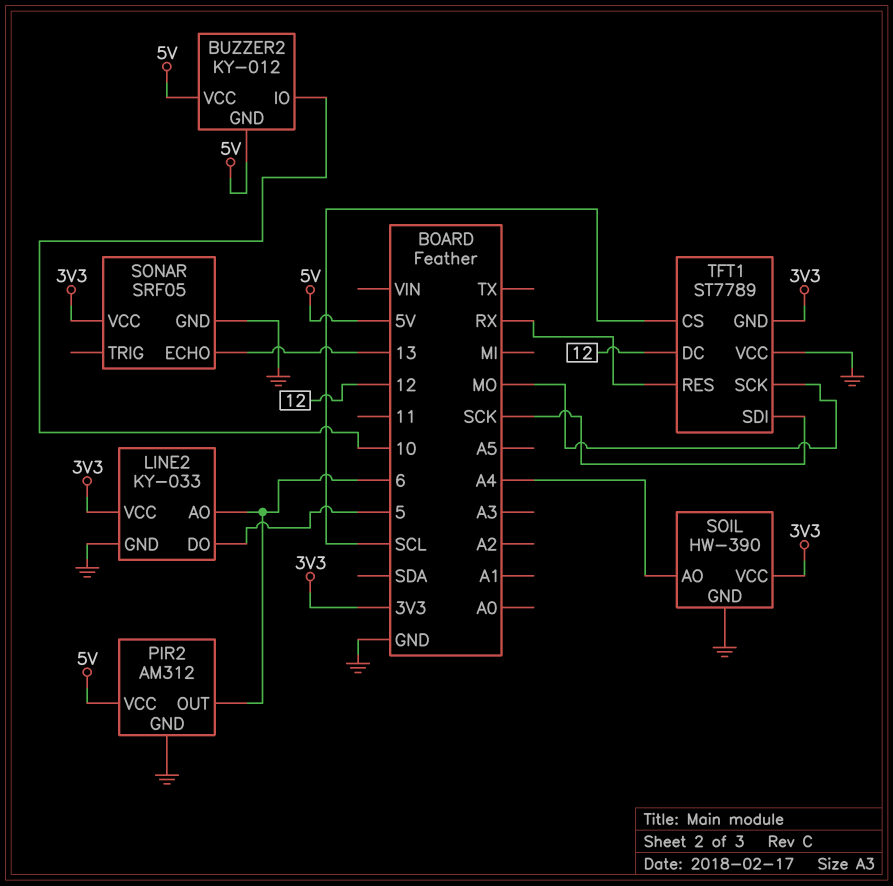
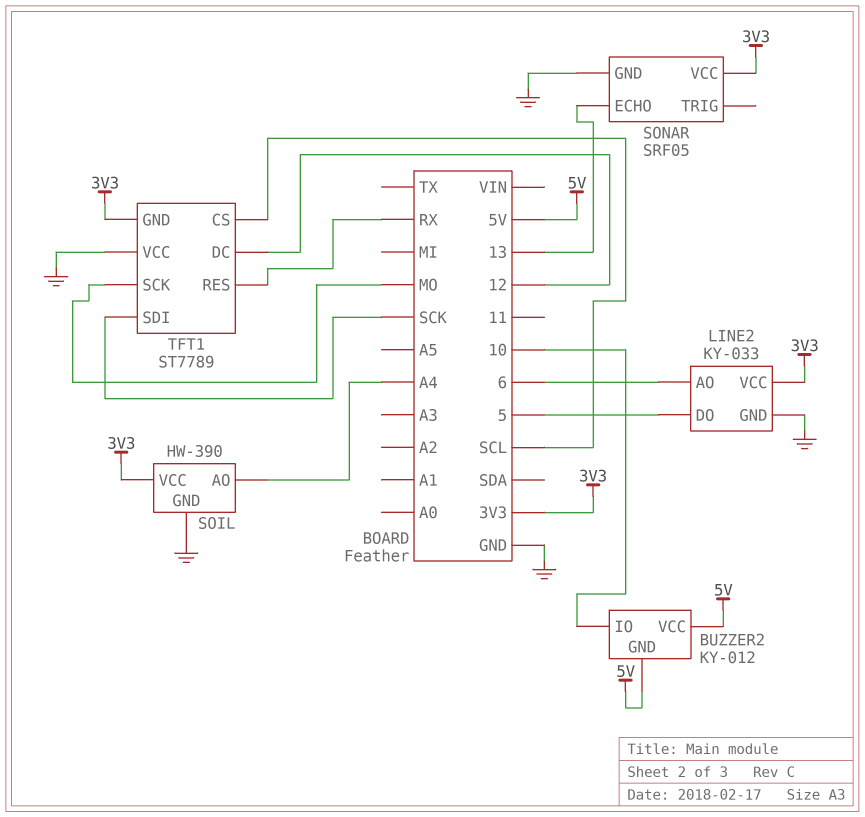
PIR2: AM312 -> none
PIR2 pin GND: GND -> none
PIR2 pin OUT: 6 -> none
PIR2 pin VCC: 5V -> none

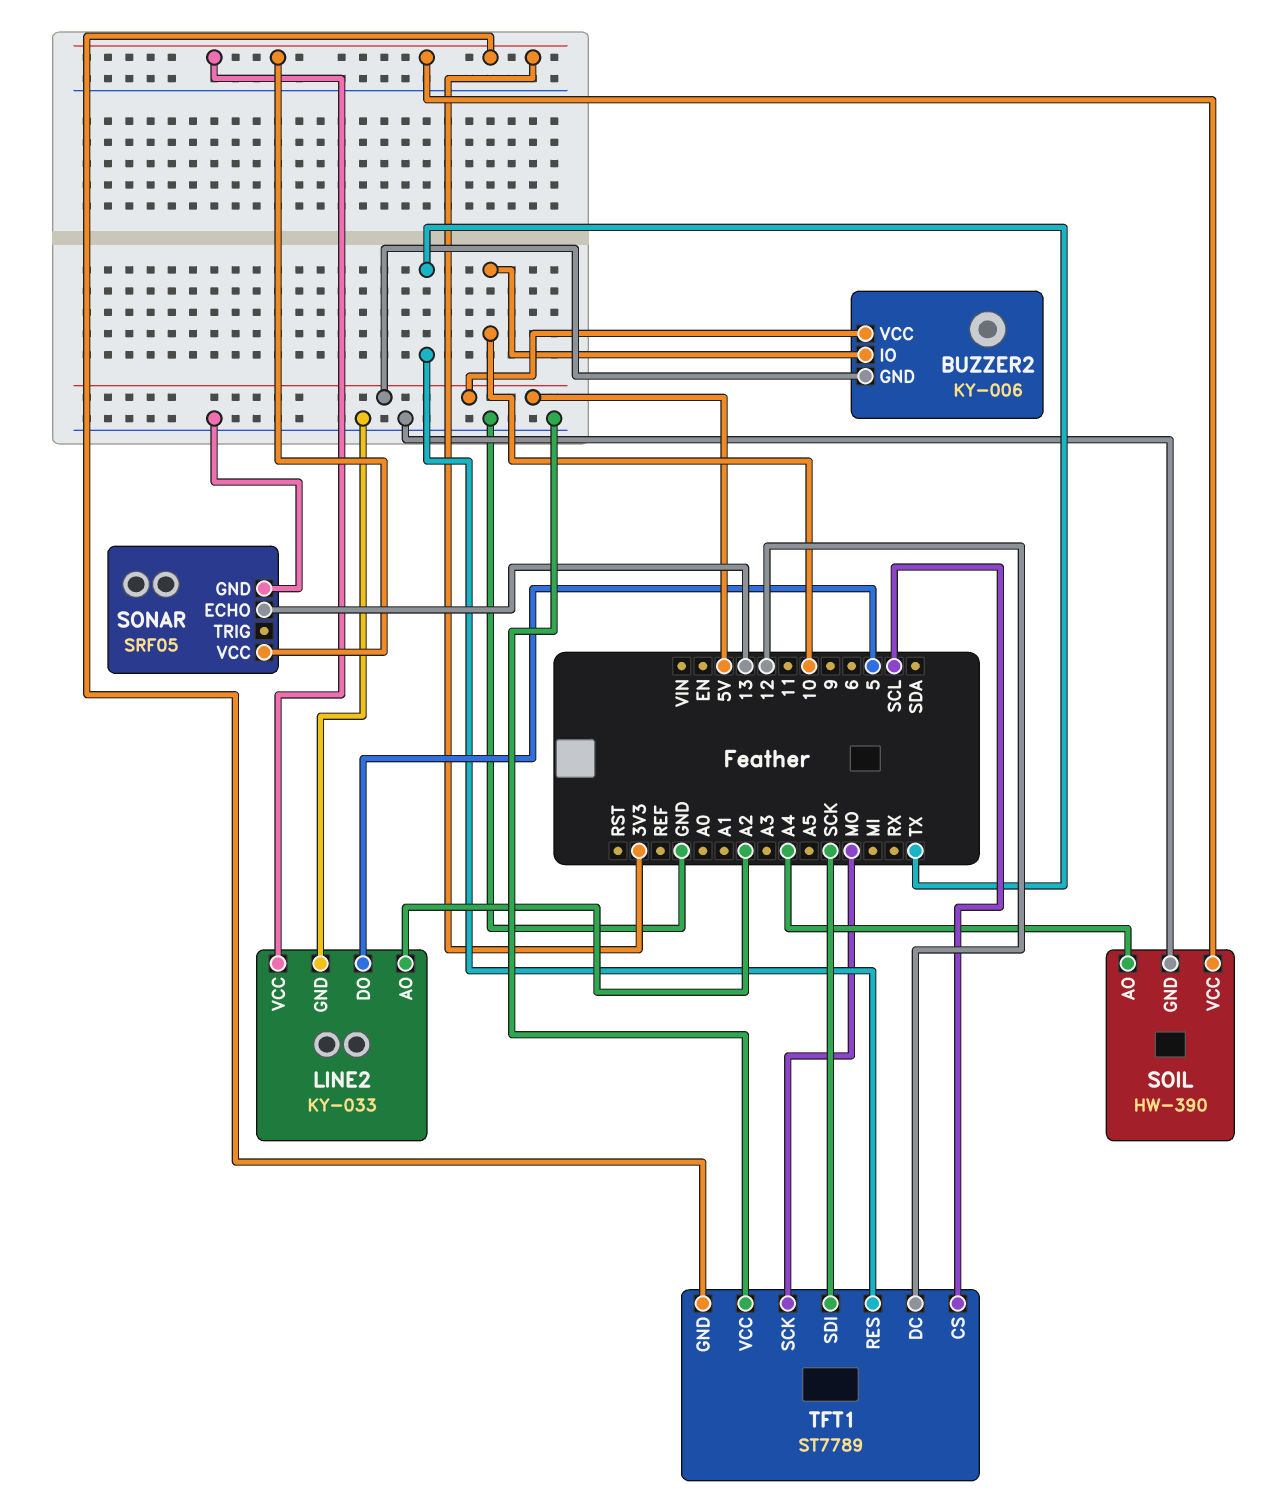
BUZZER2: KY-012 -> KY-006
LINE2 pin AO: 6 -> A2
TFT1 pin RES: RX -> TX

